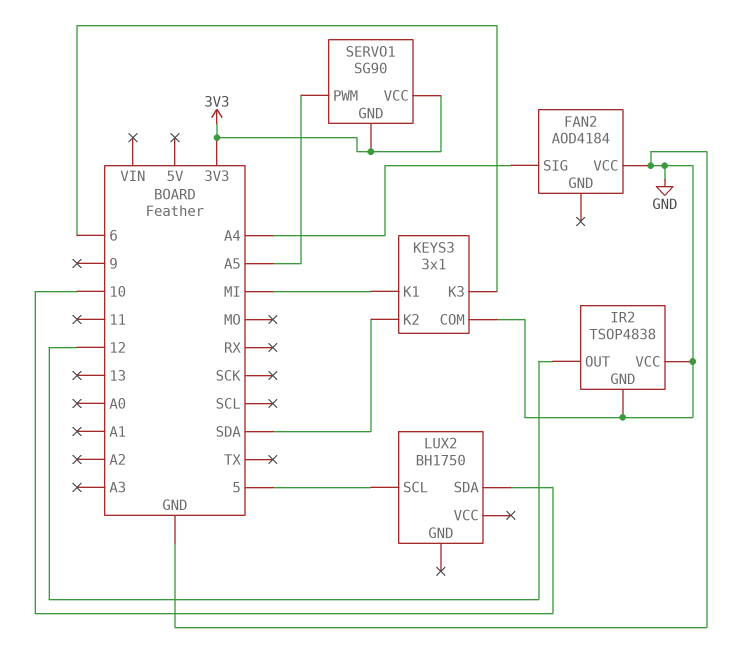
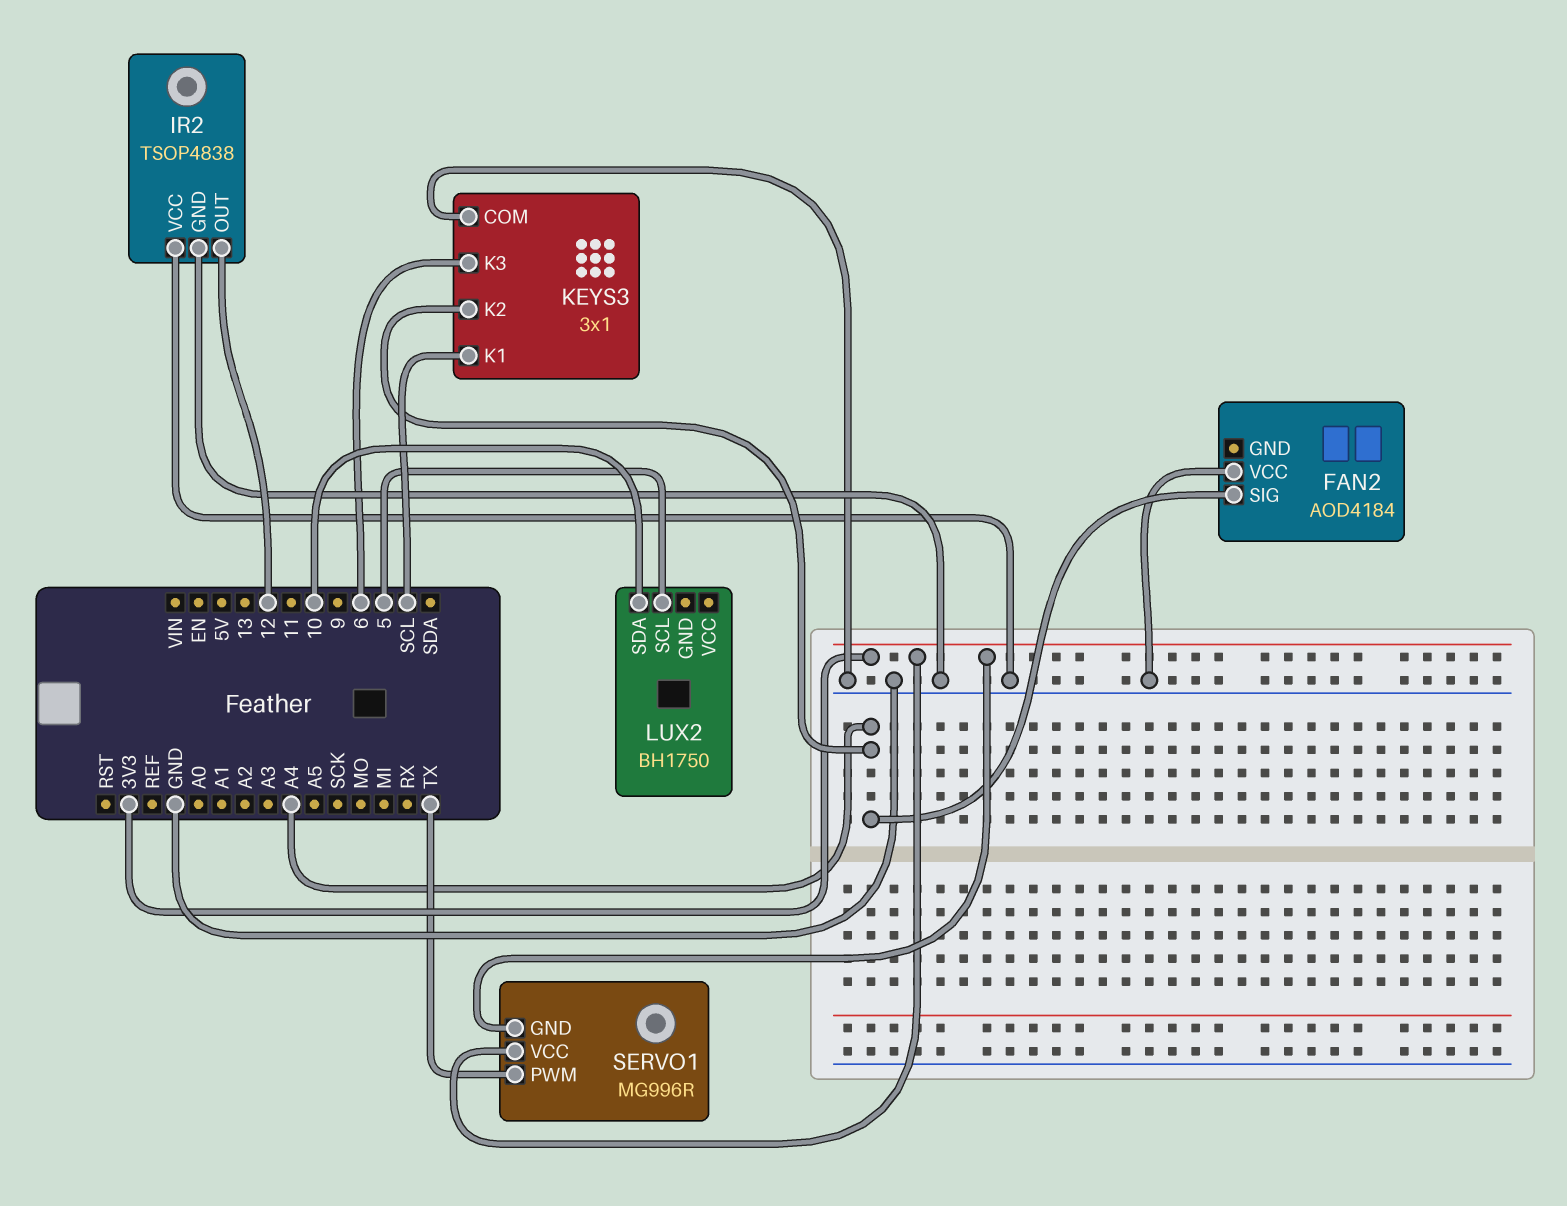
KEYS3 pin K1: MI -> SCL
KEYS3 pin K2: SDA -> A4
SERVO1: SG90 -> MG996R
SERVO1 pin PWM: A5 -> TX

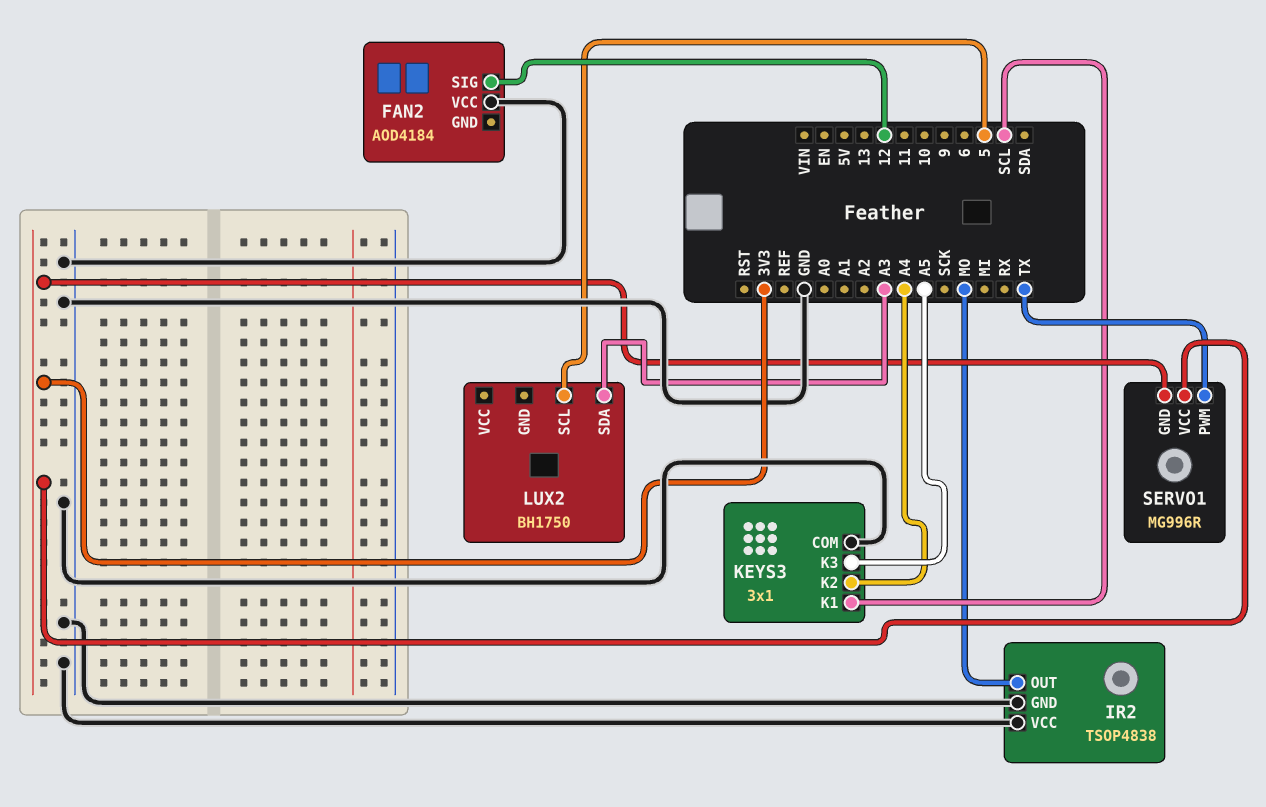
FAN2 pin SIG: A4 -> 12
IR2 pin OUT: 12 -> MO
KEYS3 pin K3: 6 -> A5
LUX2 pin SDA: 10 -> A3

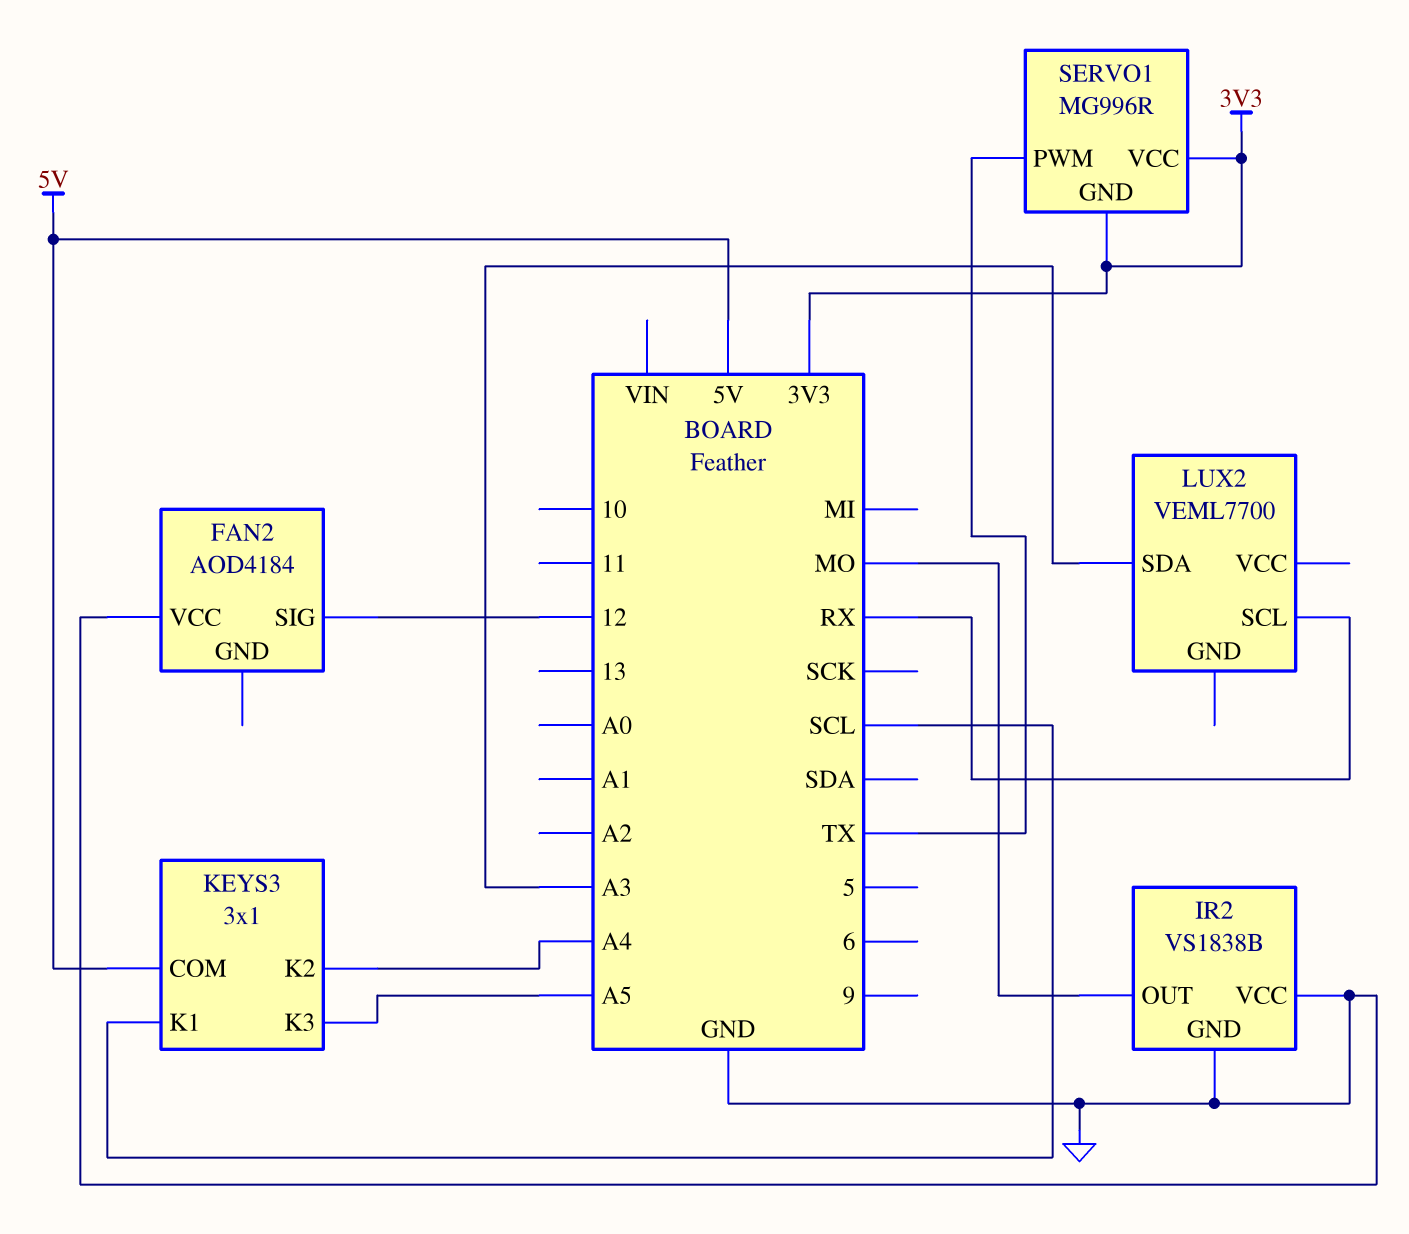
IR2: TSOP4838 -> VS1838B
KEYS3 pin COM: GND -> 5V
LUX2: BH1750 -> VEML7700
LUX2 pin SCL: 5 -> RX

